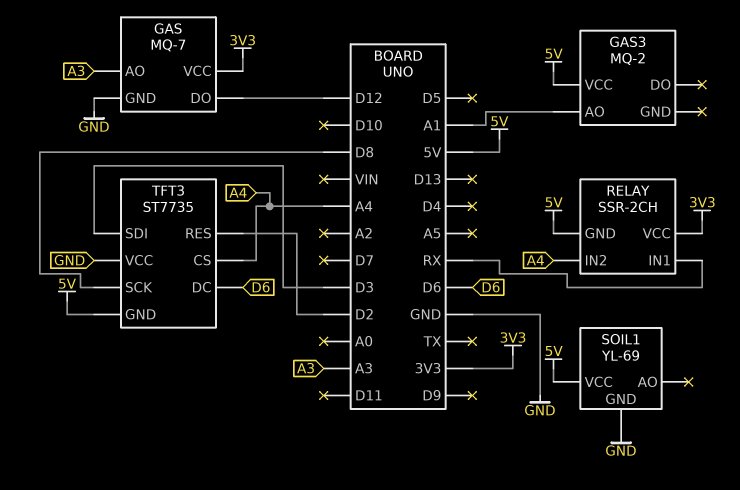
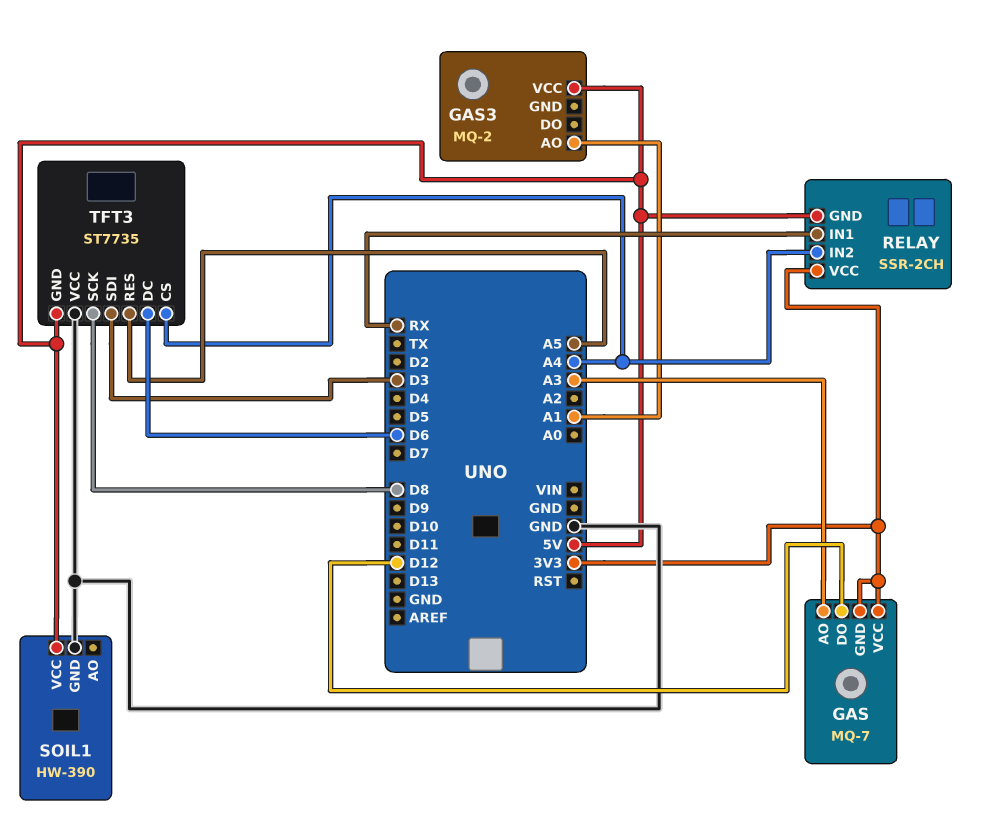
GAS pin GND: GND -> 3V3
SOIL1: YL-69 -> HW-390
TFT3 pin RES: D2 -> A5

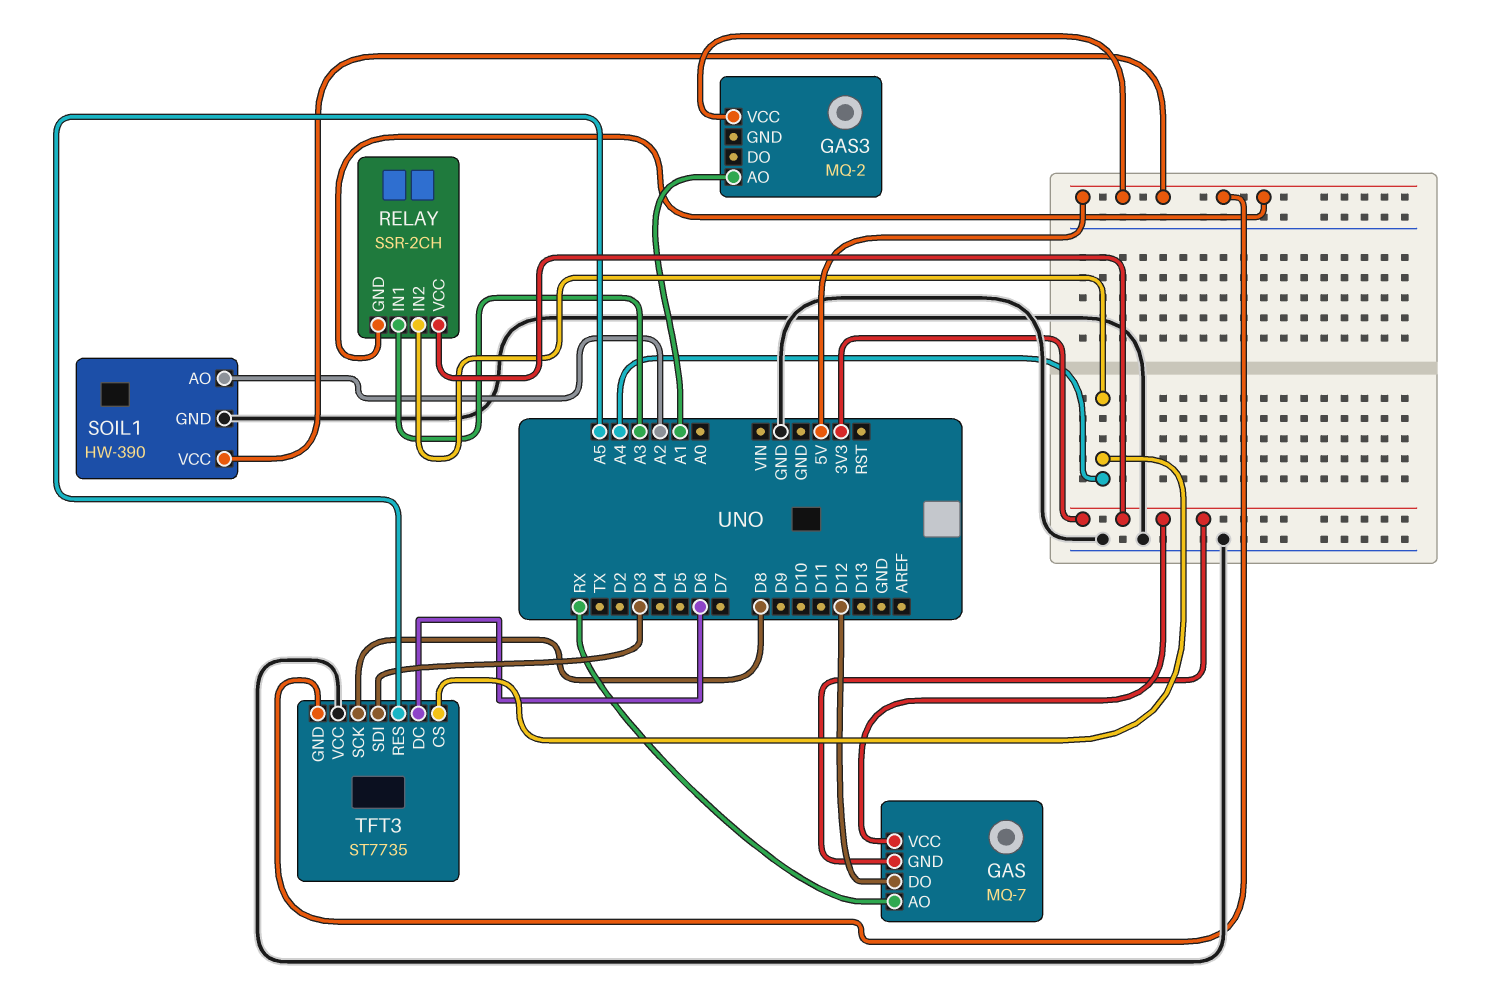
GAS pin AO: A3 -> RX
RELAY pin IN1: RX -> A3
SOIL1 pin AO: none -> A2

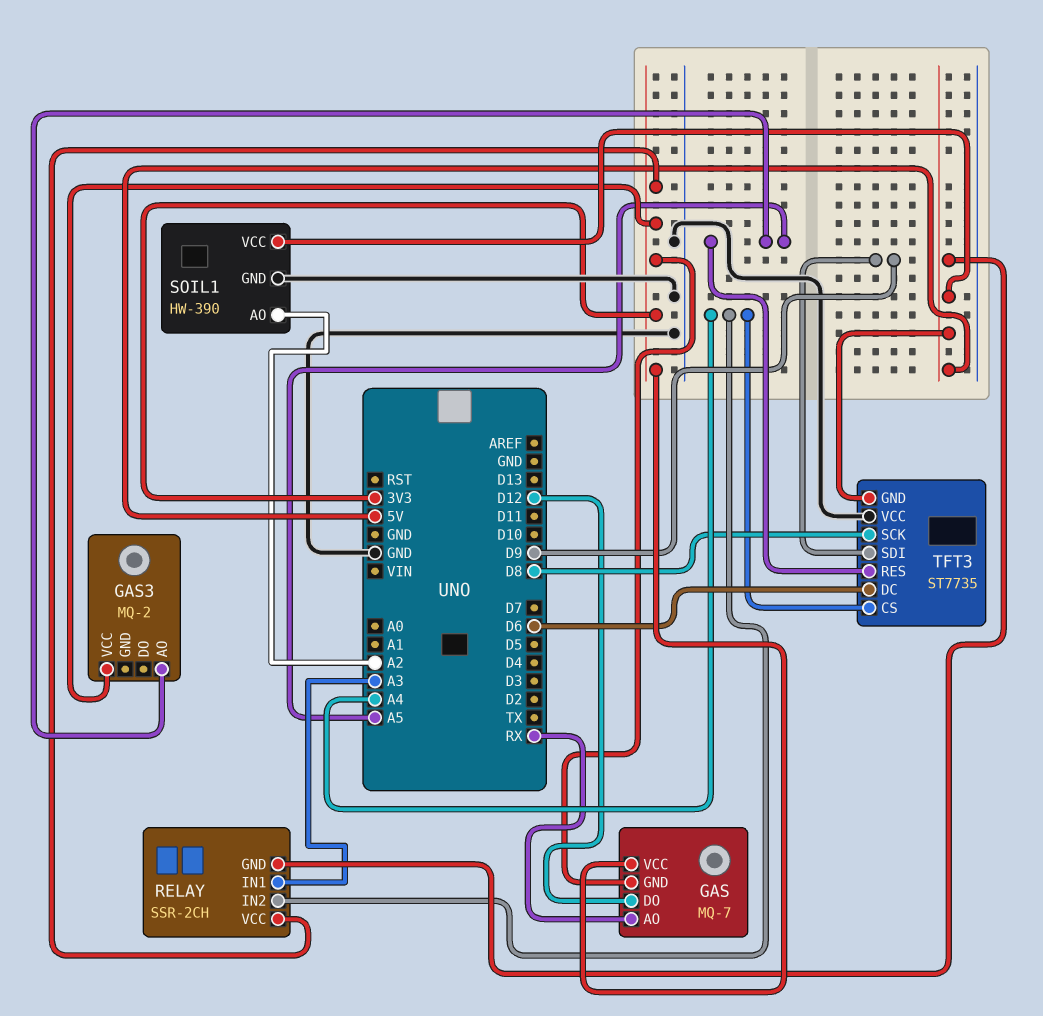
GAS3 pin AO: A1 -> A5
GAS3 pin VCC: 5V -> 3V3
TFT3 pin SDI: D3 -> D9

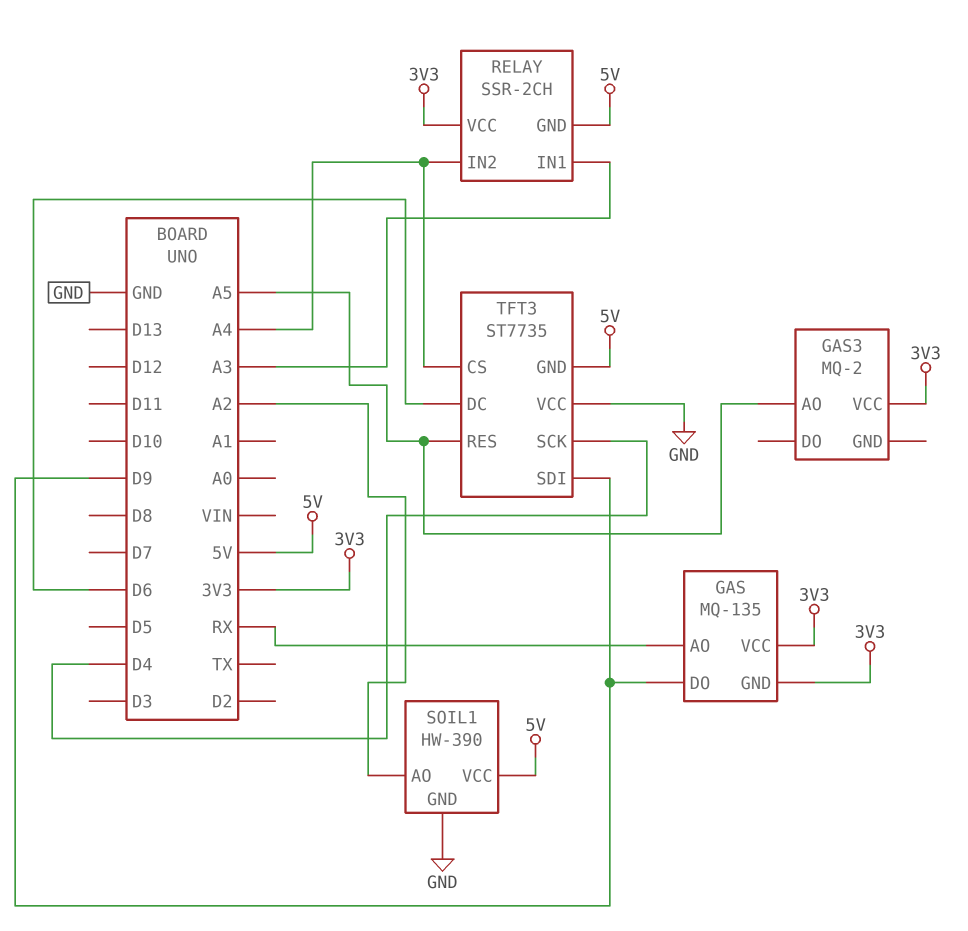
GAS: MQ-7 -> MQ-135
GAS pin DO: D12 -> D9
TFT3 pin SCK: D8 -> D4

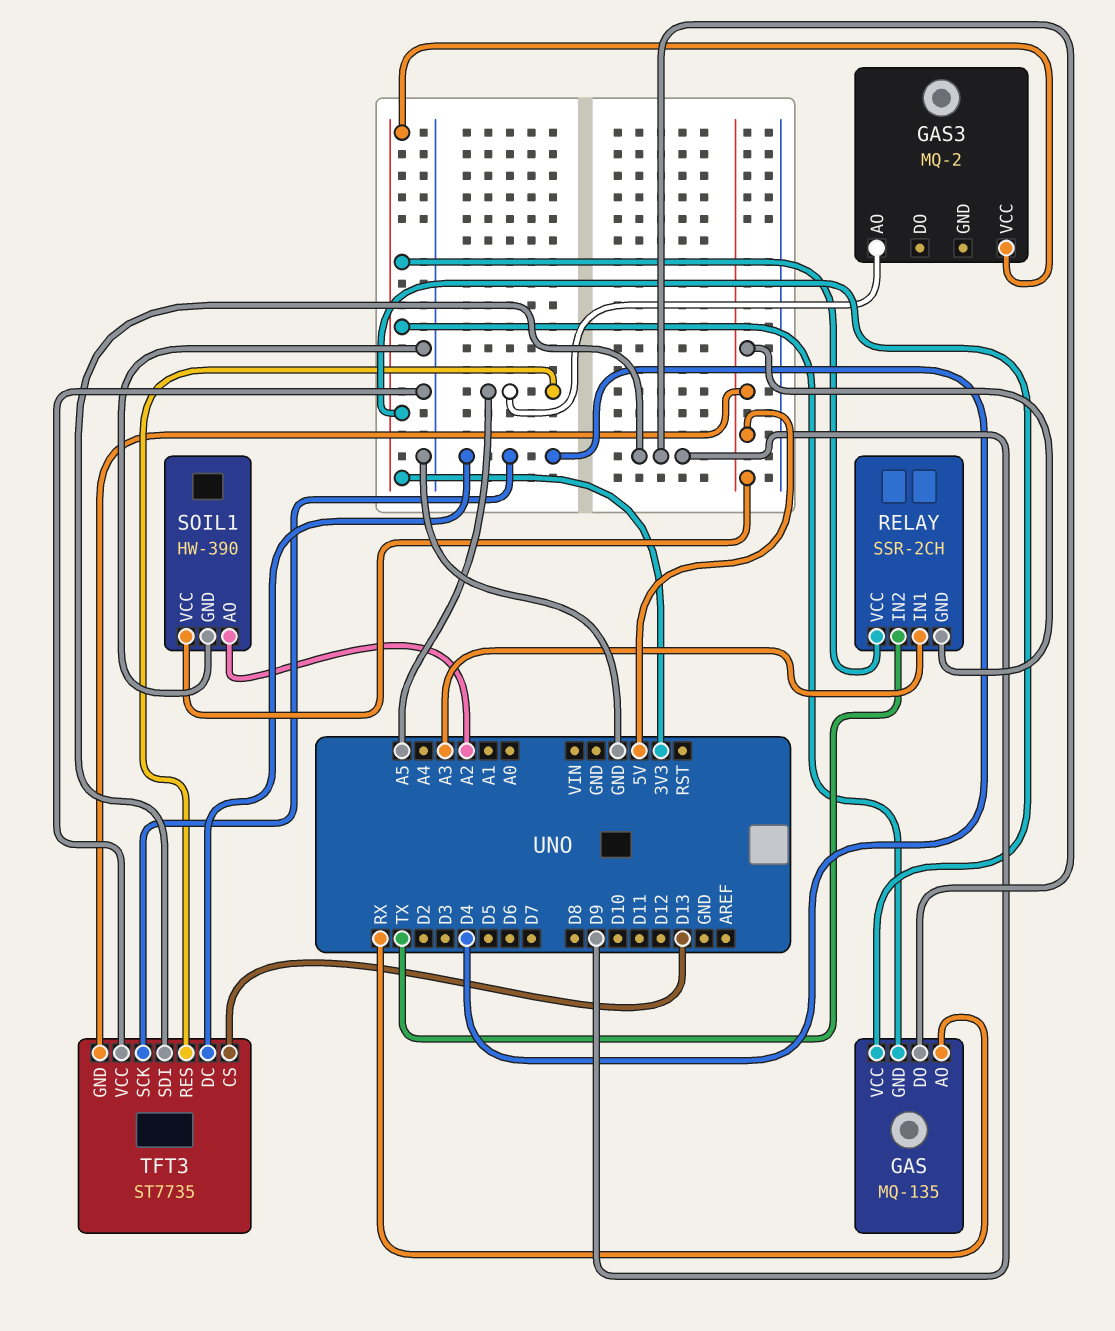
RELAY pin IN2: A4 -> TX
TFT3 pin CS: A4 -> D13
TFT3 pin DC: D6 -> D4

